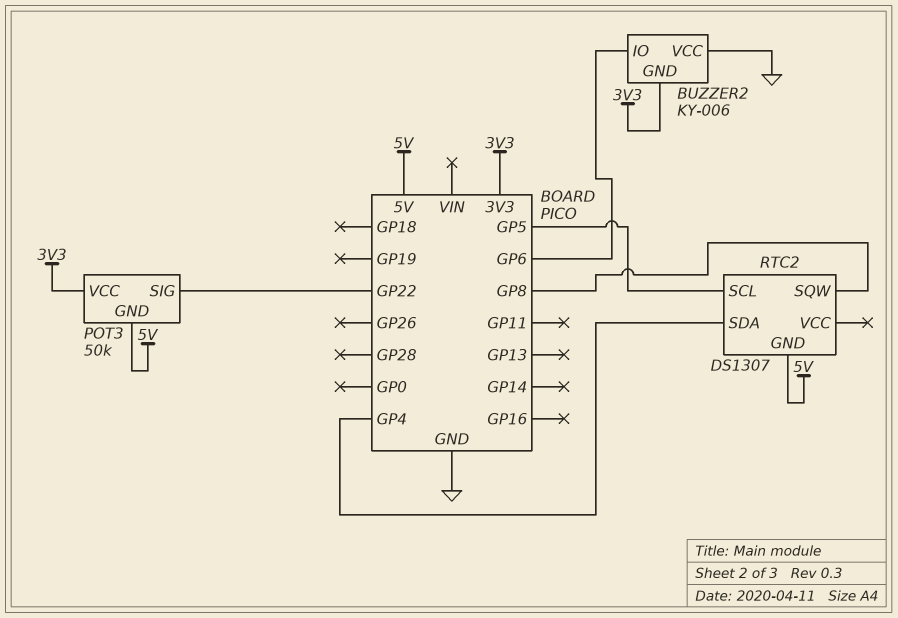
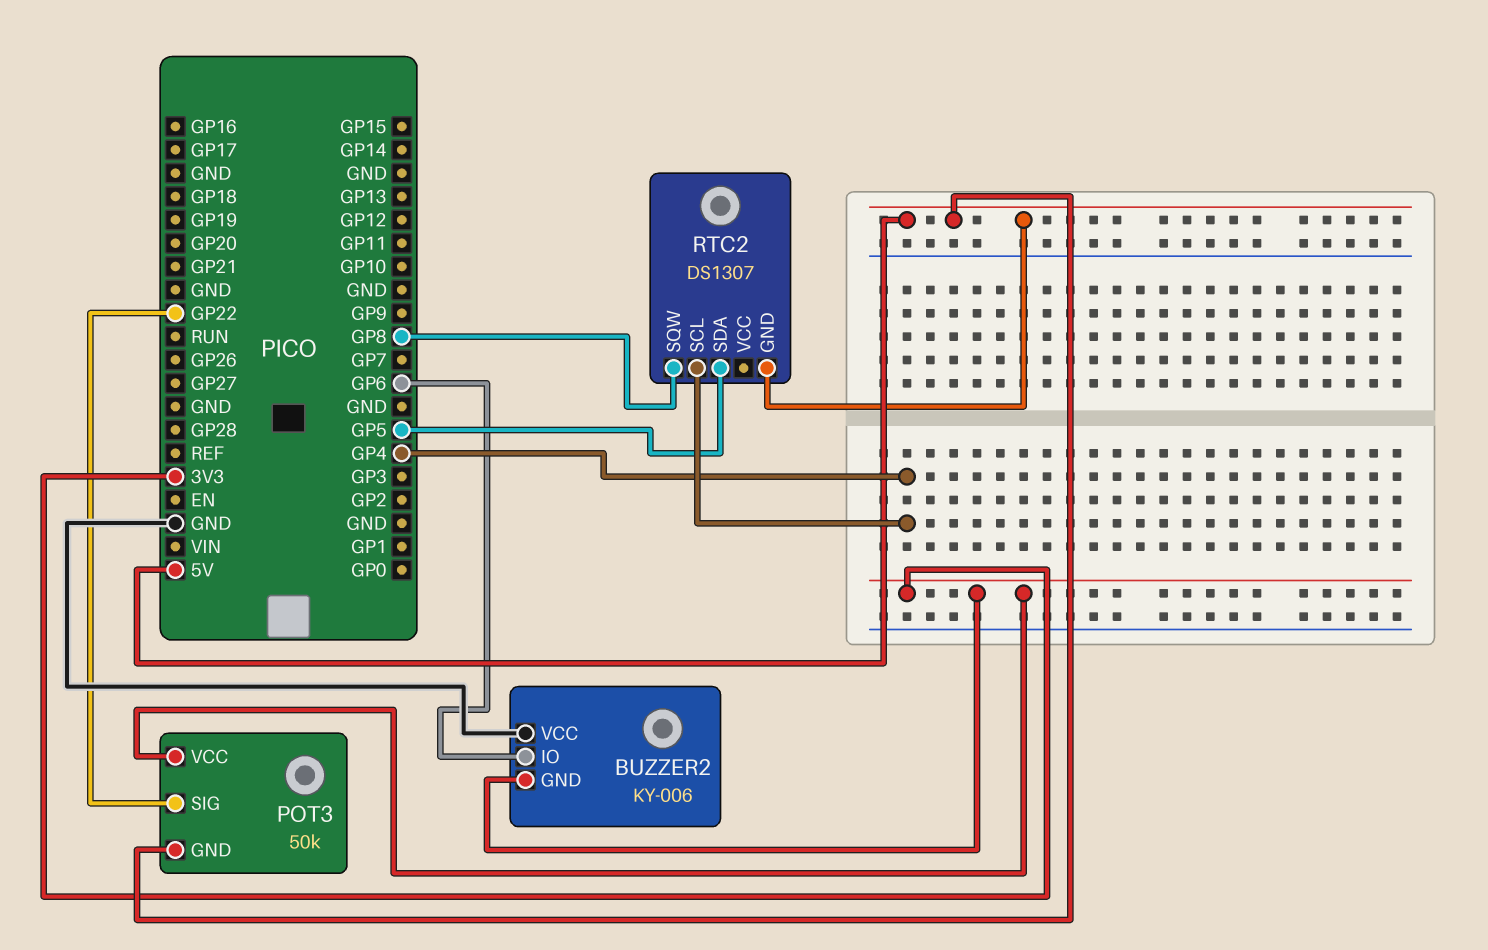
RTC2 pin SCL: GP5 -> GP4
RTC2 pin SDA: GP4 -> GP5

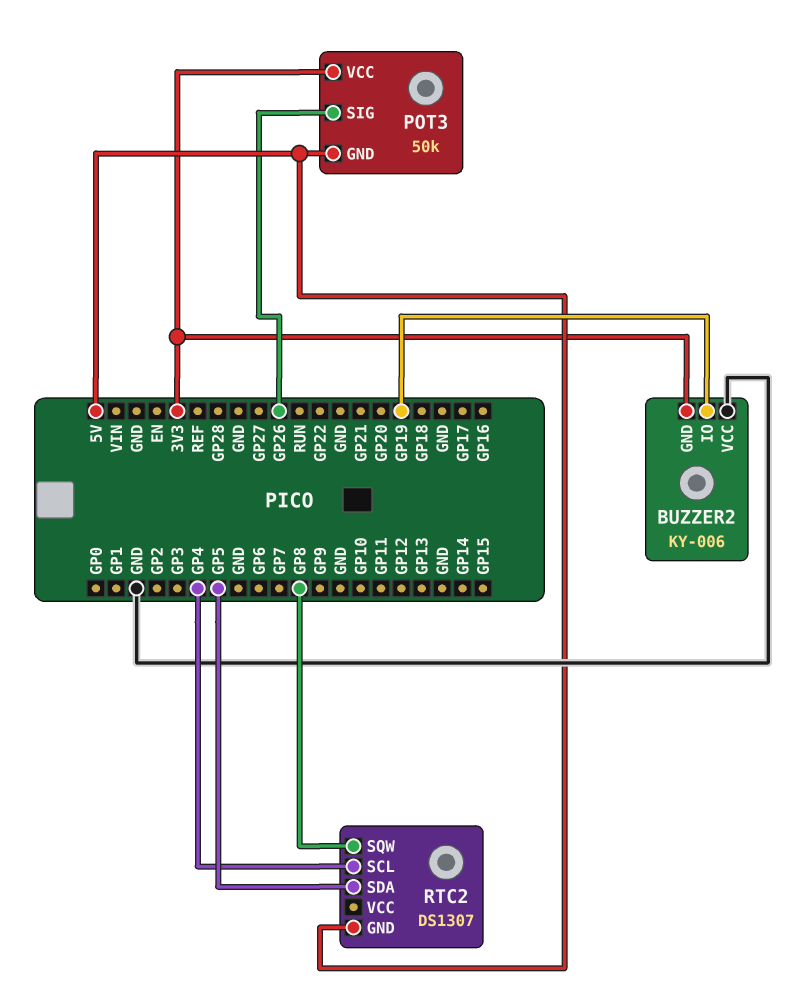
BUZZER2 pin IO: GP6 -> GP19
POT3 pin SIG: GP22 -> GP26

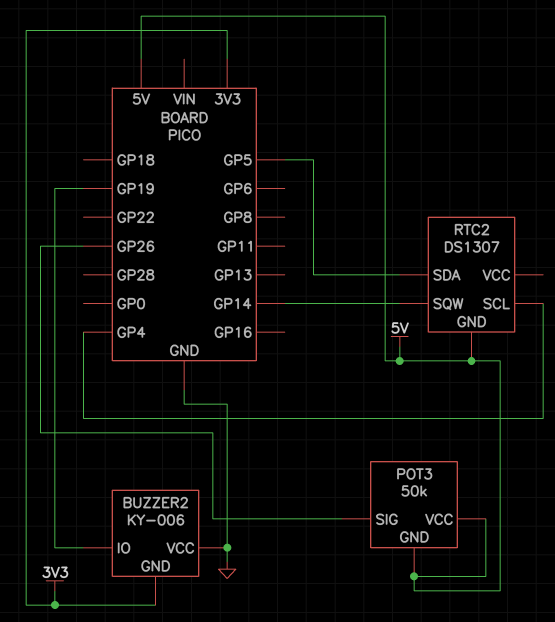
POT3 pin VCC: 3V3 -> 5V
RTC2 pin SQW: GP8 -> GP14

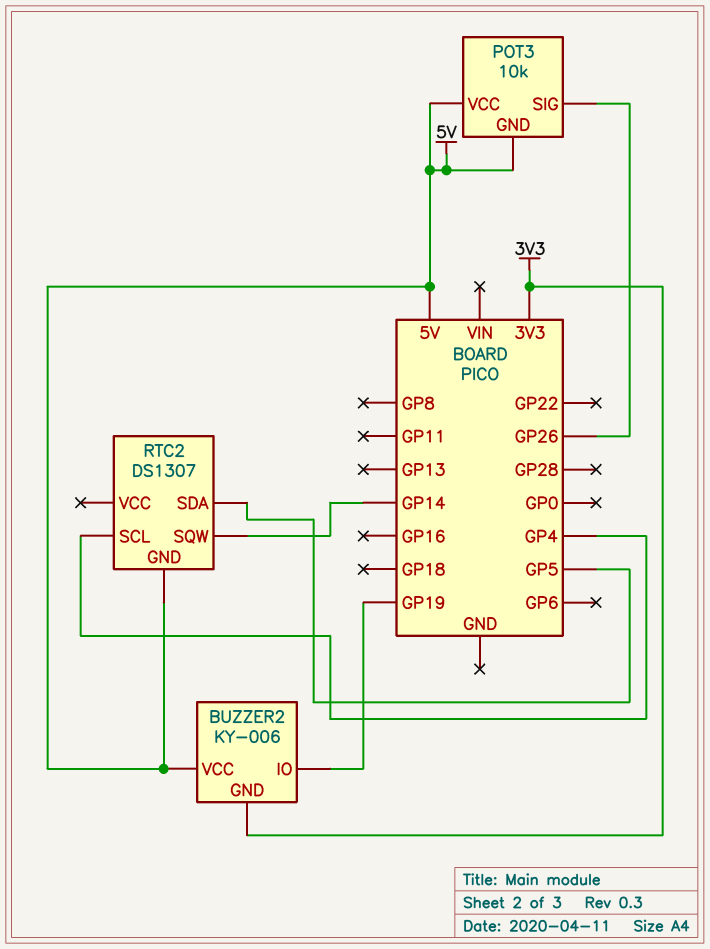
BUZZER2 pin VCC: GND -> 5V
POT3: 50k -> 10k

